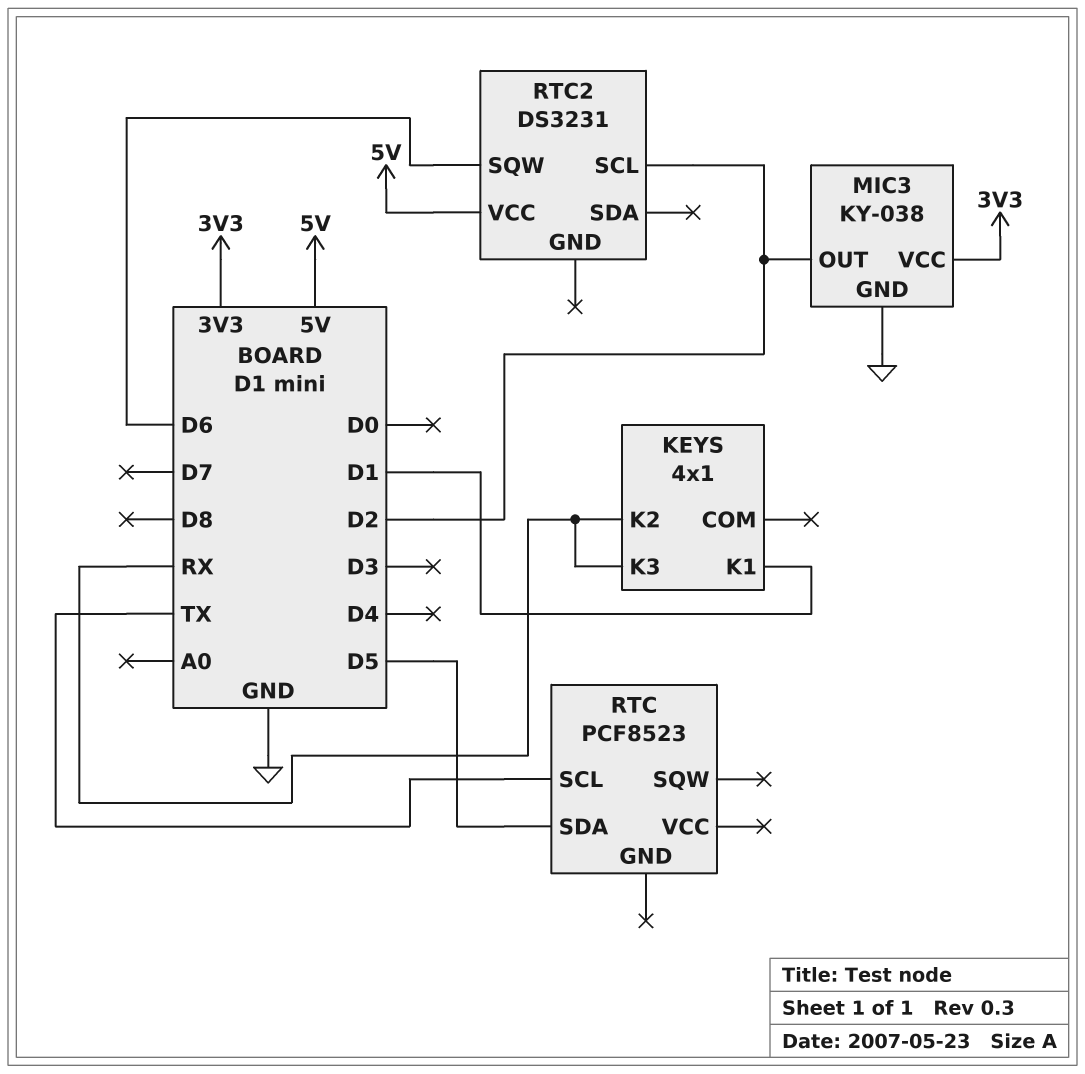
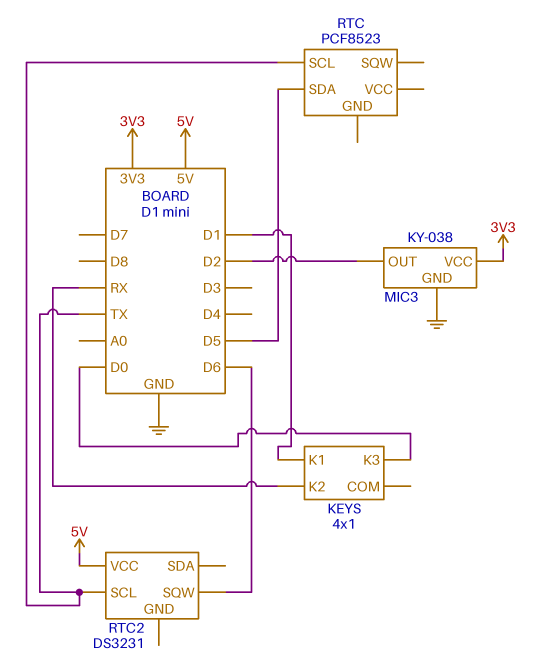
KEYS pin K3: RX -> D0
RTC2 pin SCL: D2 -> TX

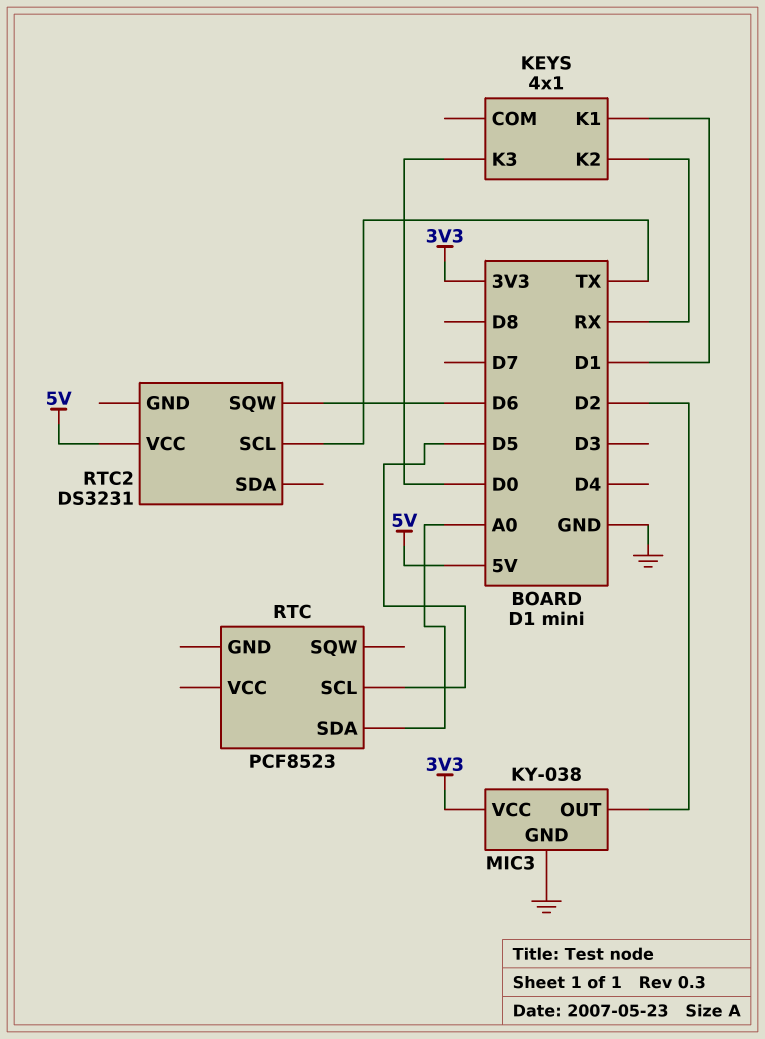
RTC pin SCL: TX -> D5
RTC pin SDA: D5 -> A0

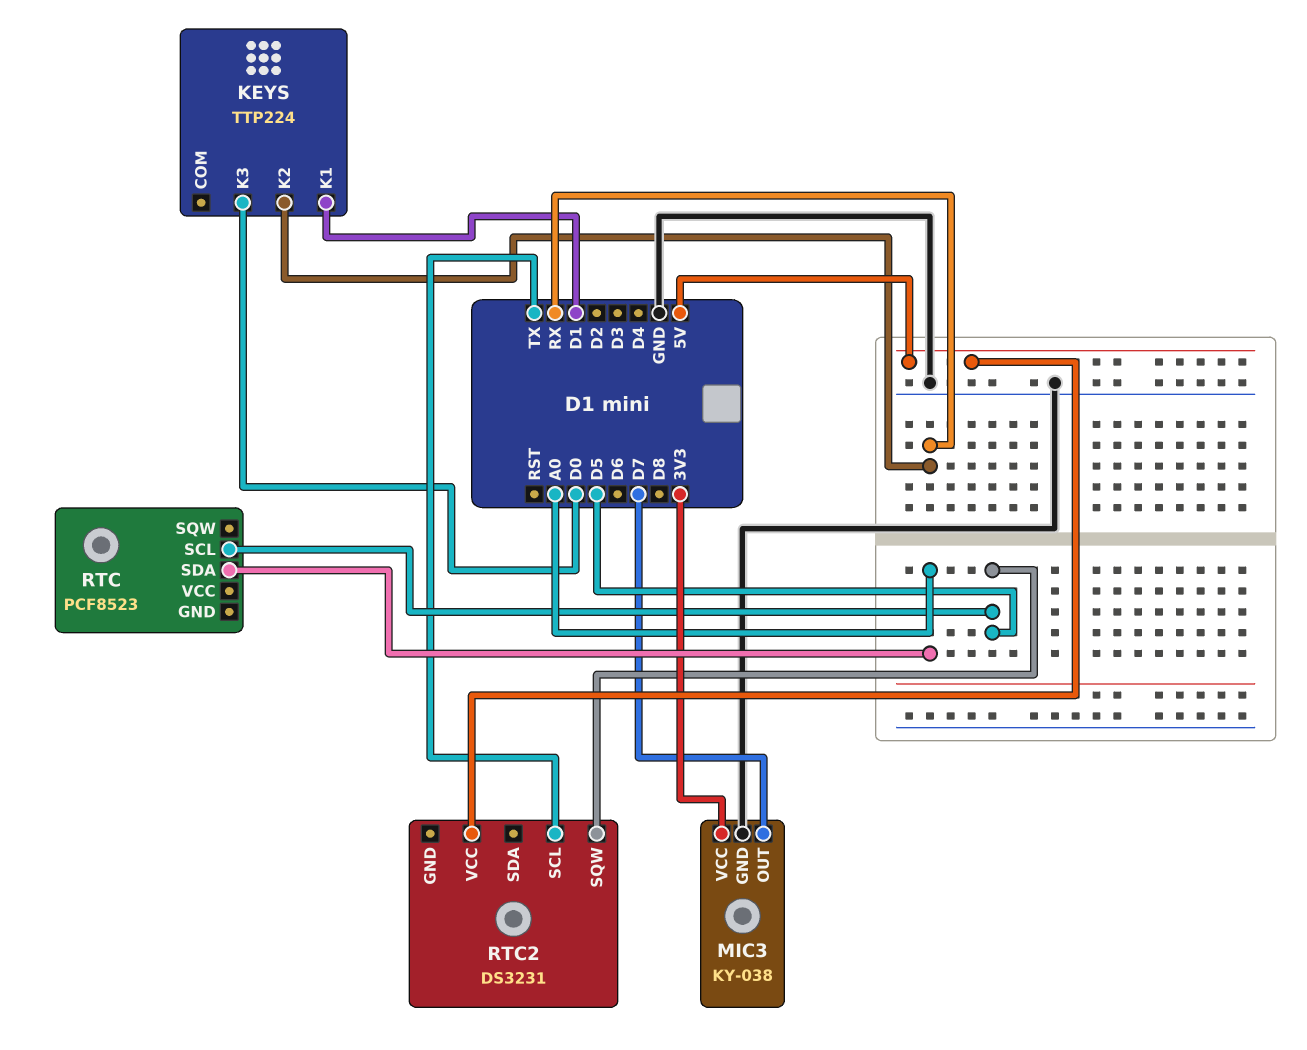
KEYS: 4x1 -> TTP224
MIC3 pin OUT: D2 -> D7
RTC2 pin SQW: D6 -> D5

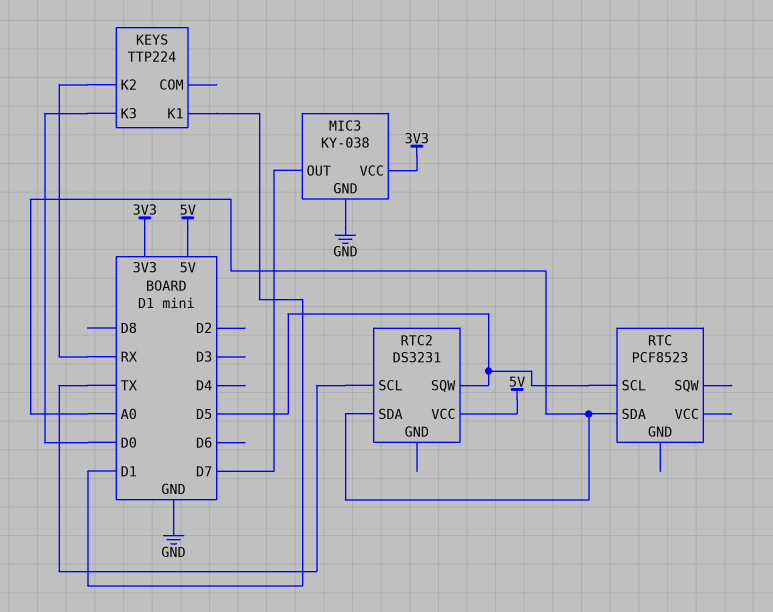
RTC2 pin SDA: none -> A0

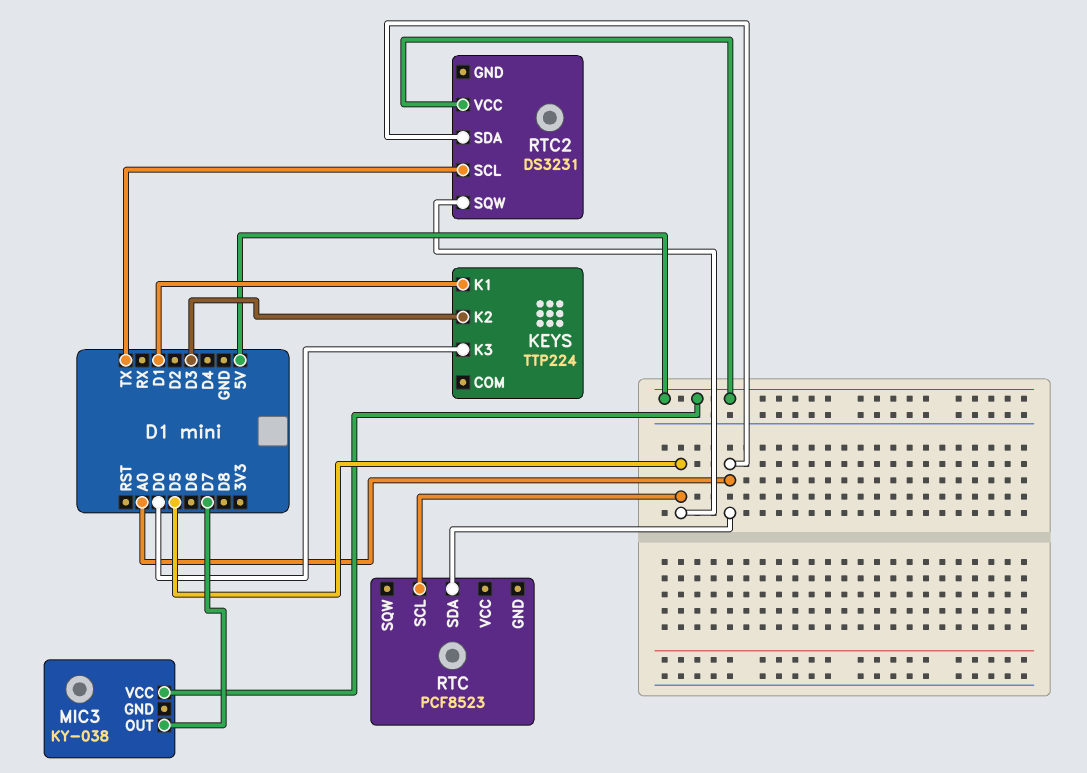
KEYS pin K2: RX -> D3
MIC3 pin GND: GND -> none
MIC3 pin VCC: 3V3 -> 5V

